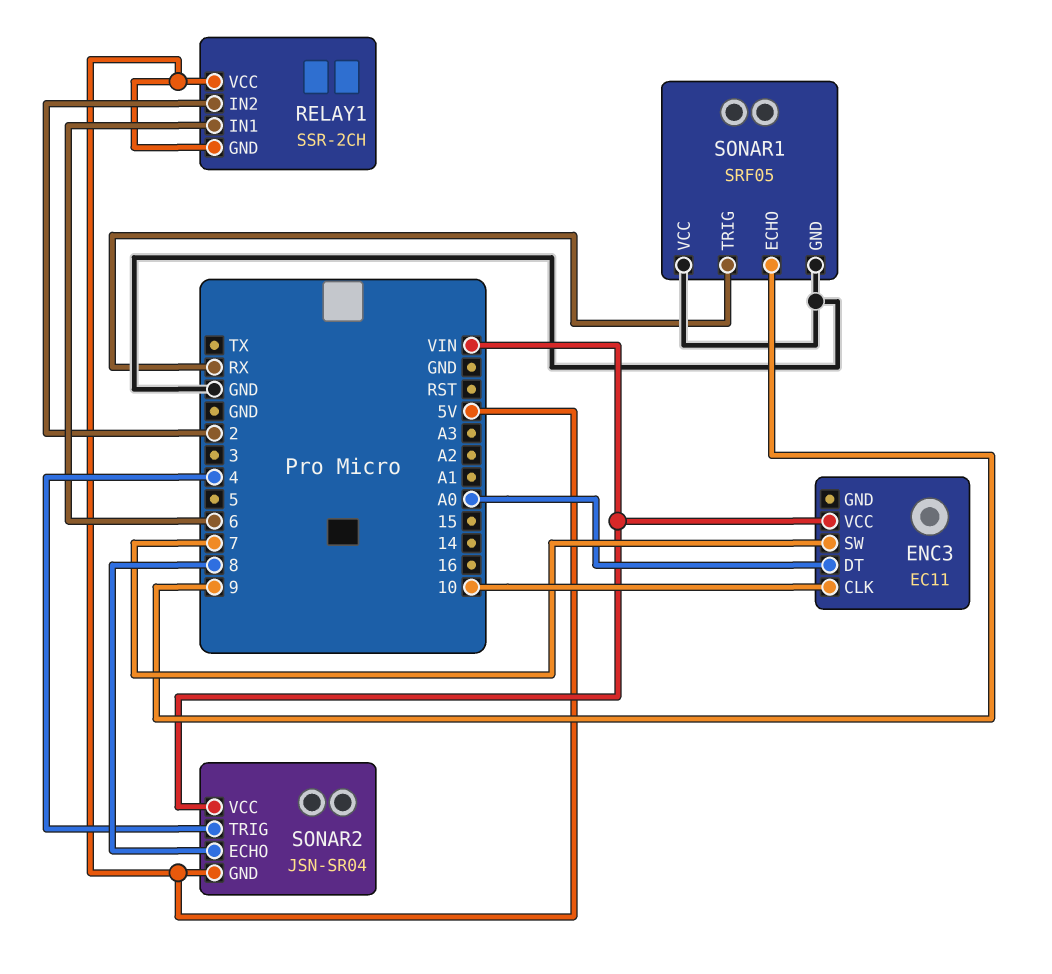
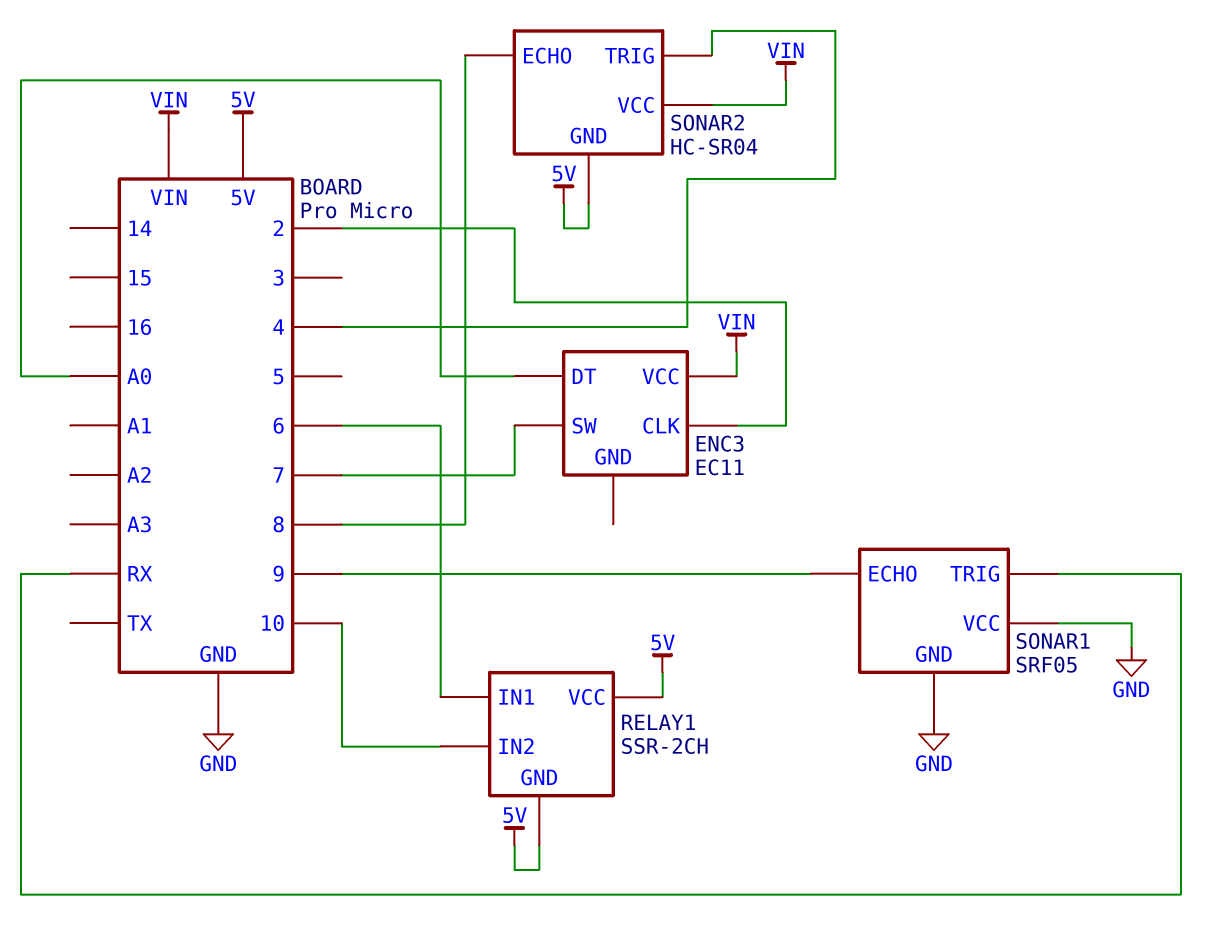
ENC3 pin CLK: 10 -> 2
RELAY1 pin IN2: 2 -> 10
SONAR2: JSN-SR04 -> HC-SR04

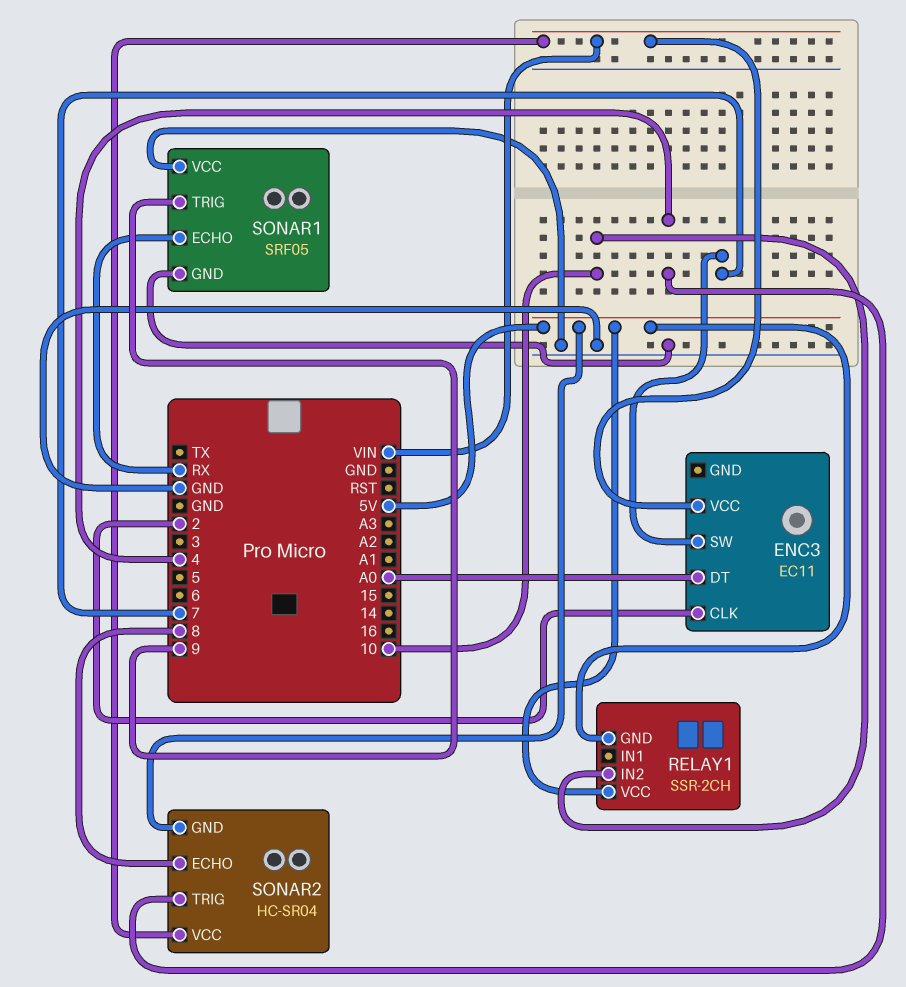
RELAY1 pin IN1: 6 -> none
SONAR1 pin ECHO: 9 -> RX
SONAR1 pin TRIG: RX -> 9

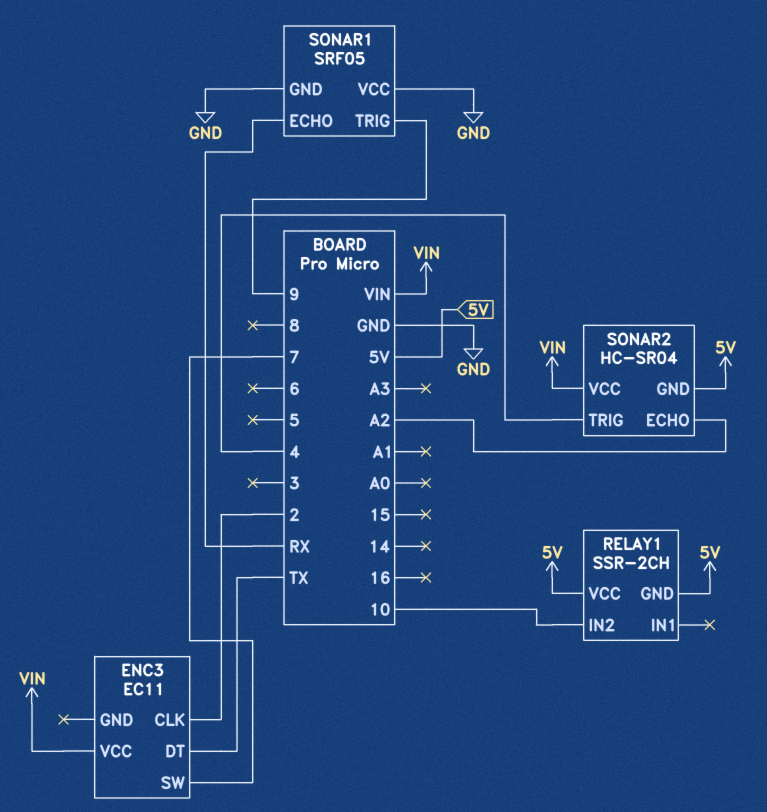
ENC3 pin DT: A0 -> TX
SONAR2 pin ECHO: 8 -> A2

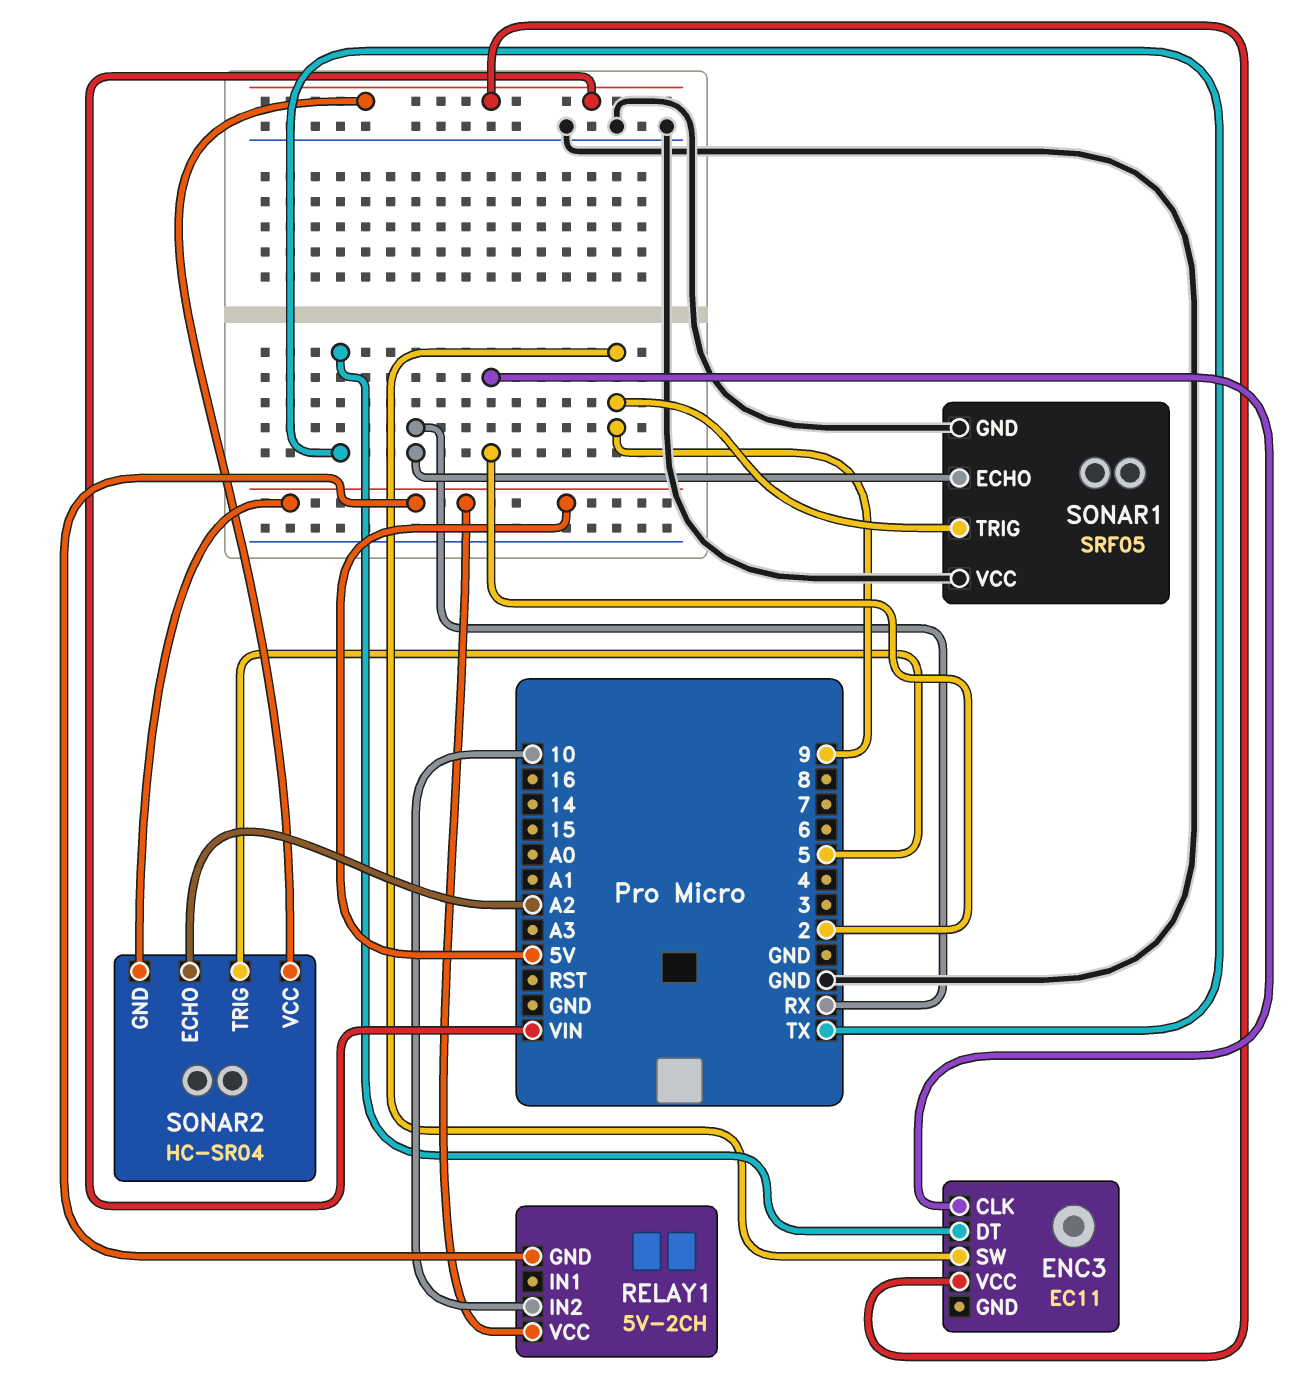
ENC3 pin SW: 7 -> 9
RELAY1: SSR-2CH -> 5V-2CH
SONAR2 pin TRIG: 4 -> 5

